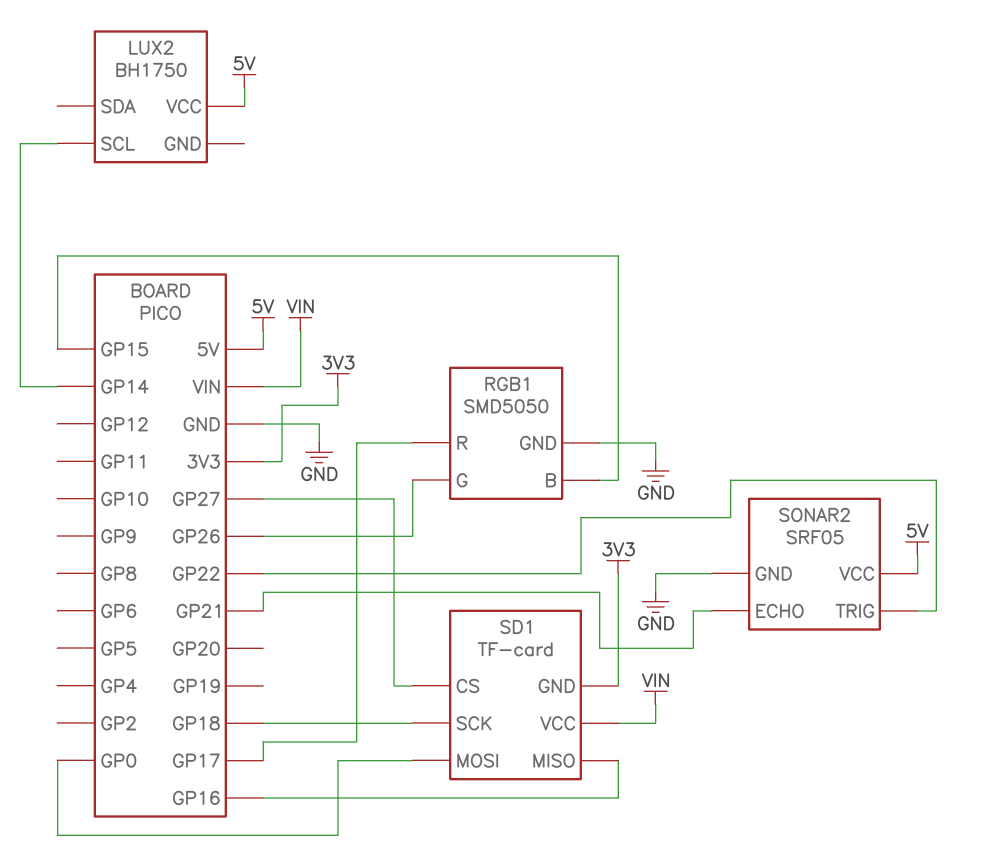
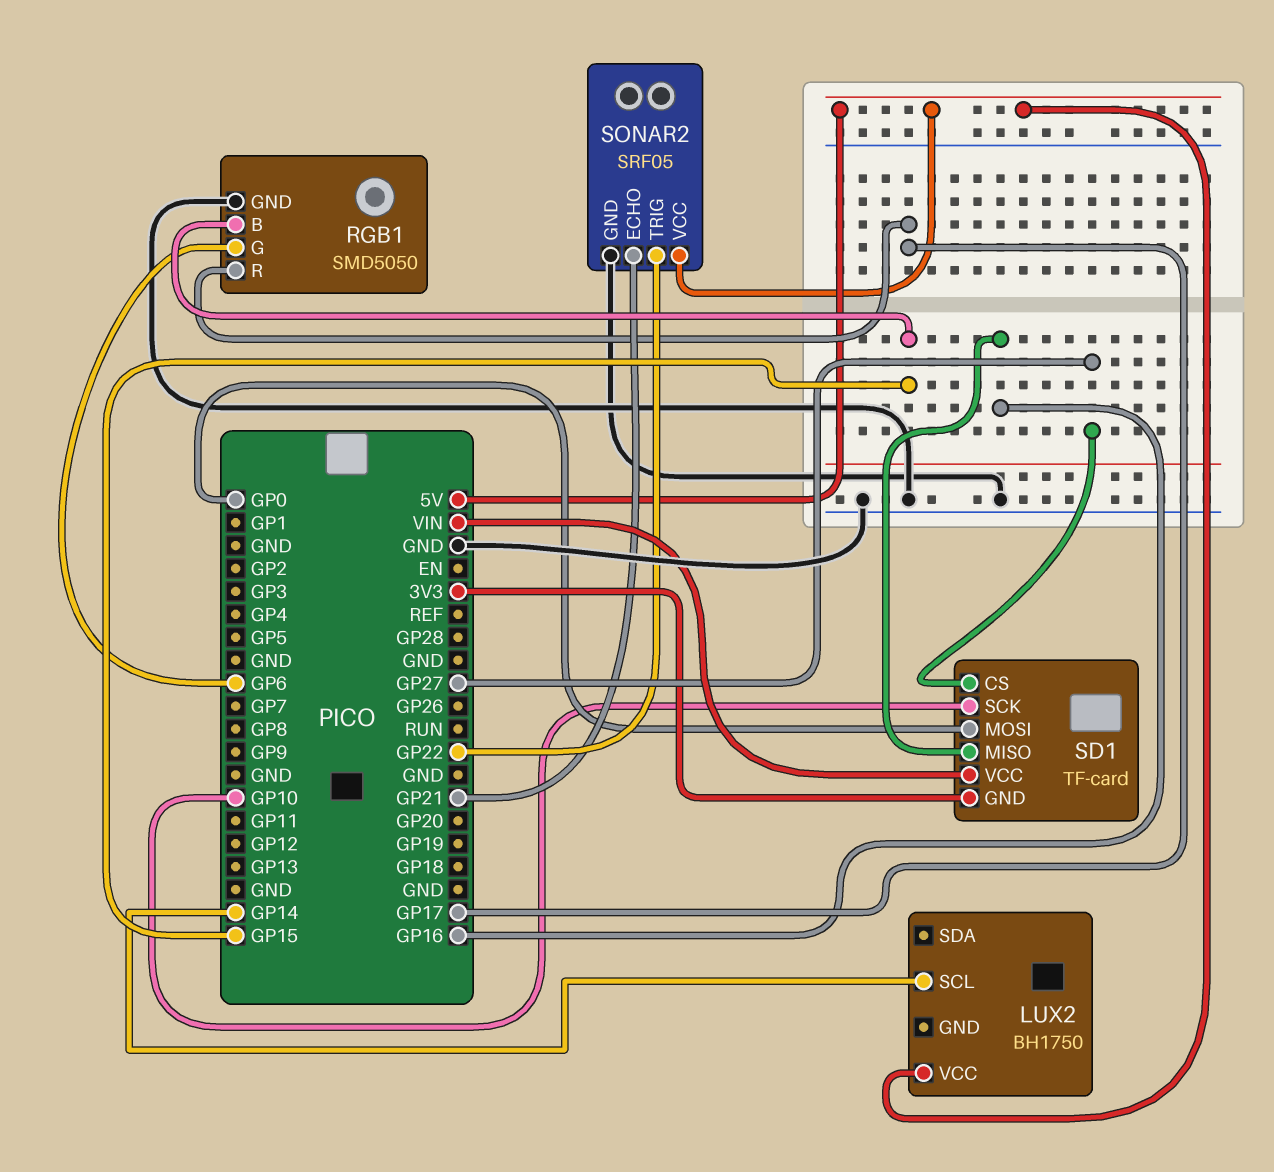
RGB1 pin G: GP26 -> GP6
SD1 pin SCK: GP18 -> GP10

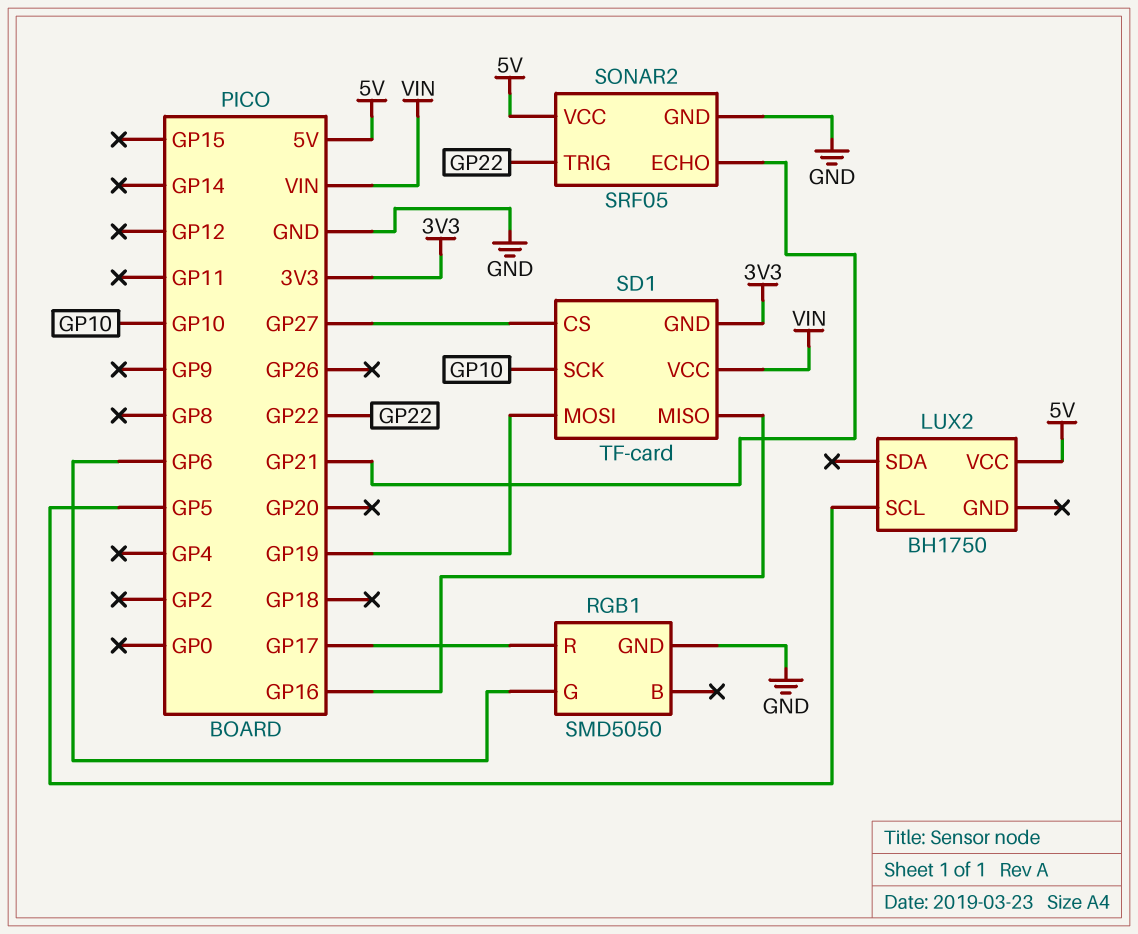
LUX2 pin SCL: GP14 -> GP5
RGB1 pin B: GP15 -> none
SD1 pin MOSI: GP0 -> GP19

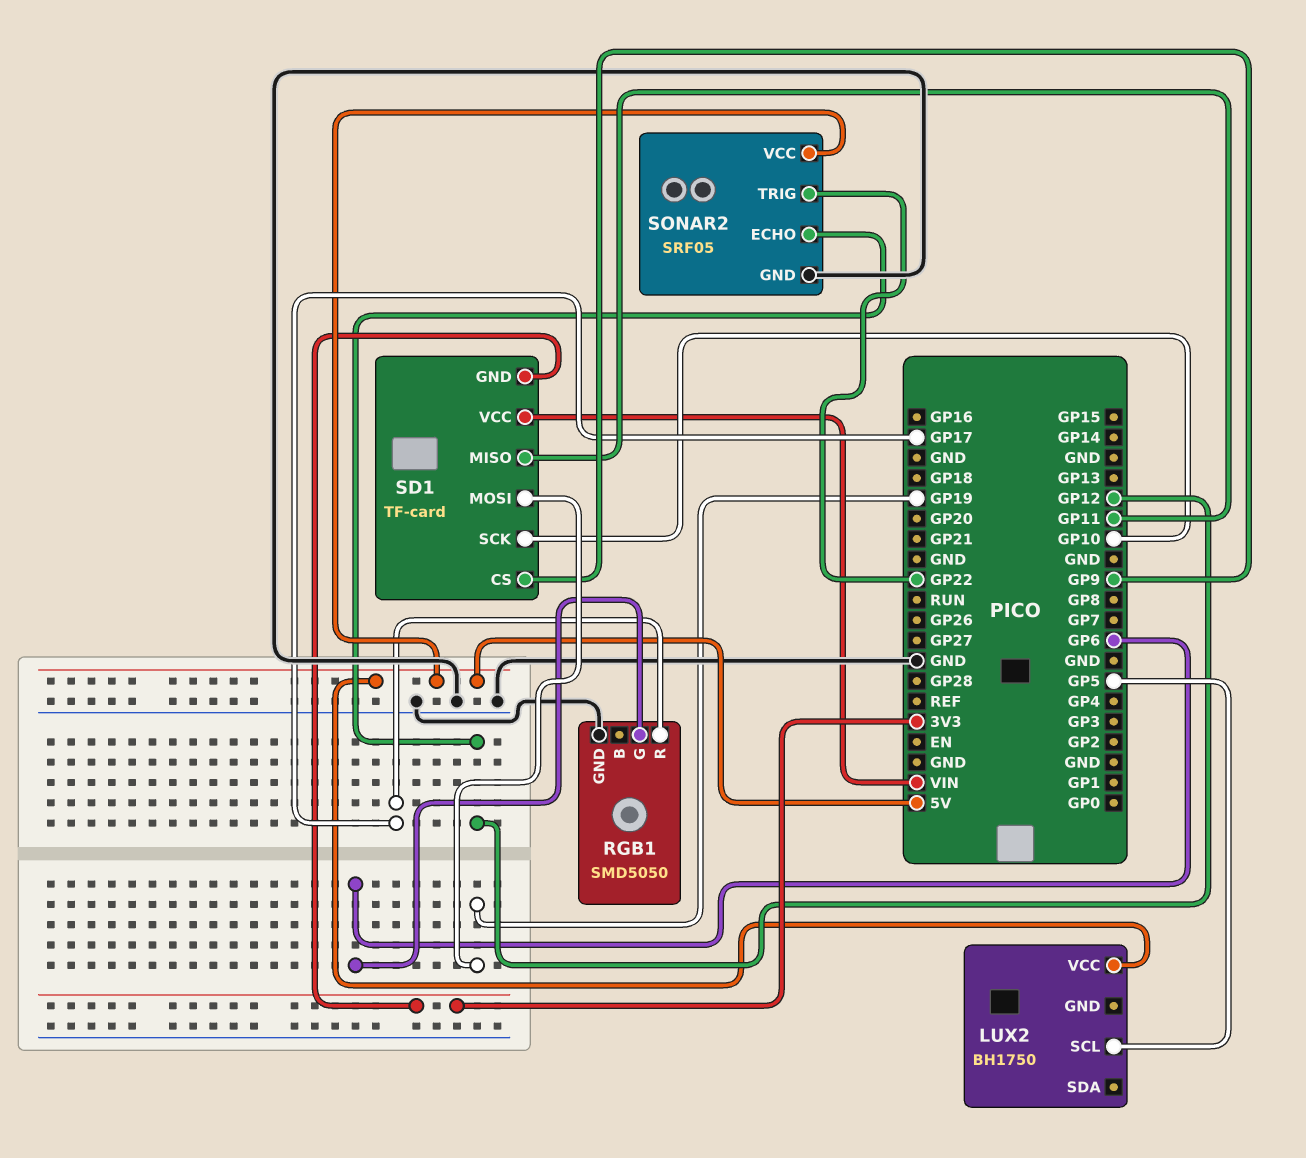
SD1 pin CS: GP27 -> GP9
SD1 pin MISO: GP16 -> GP11
SONAR2 pin ECHO: GP21 -> GP12

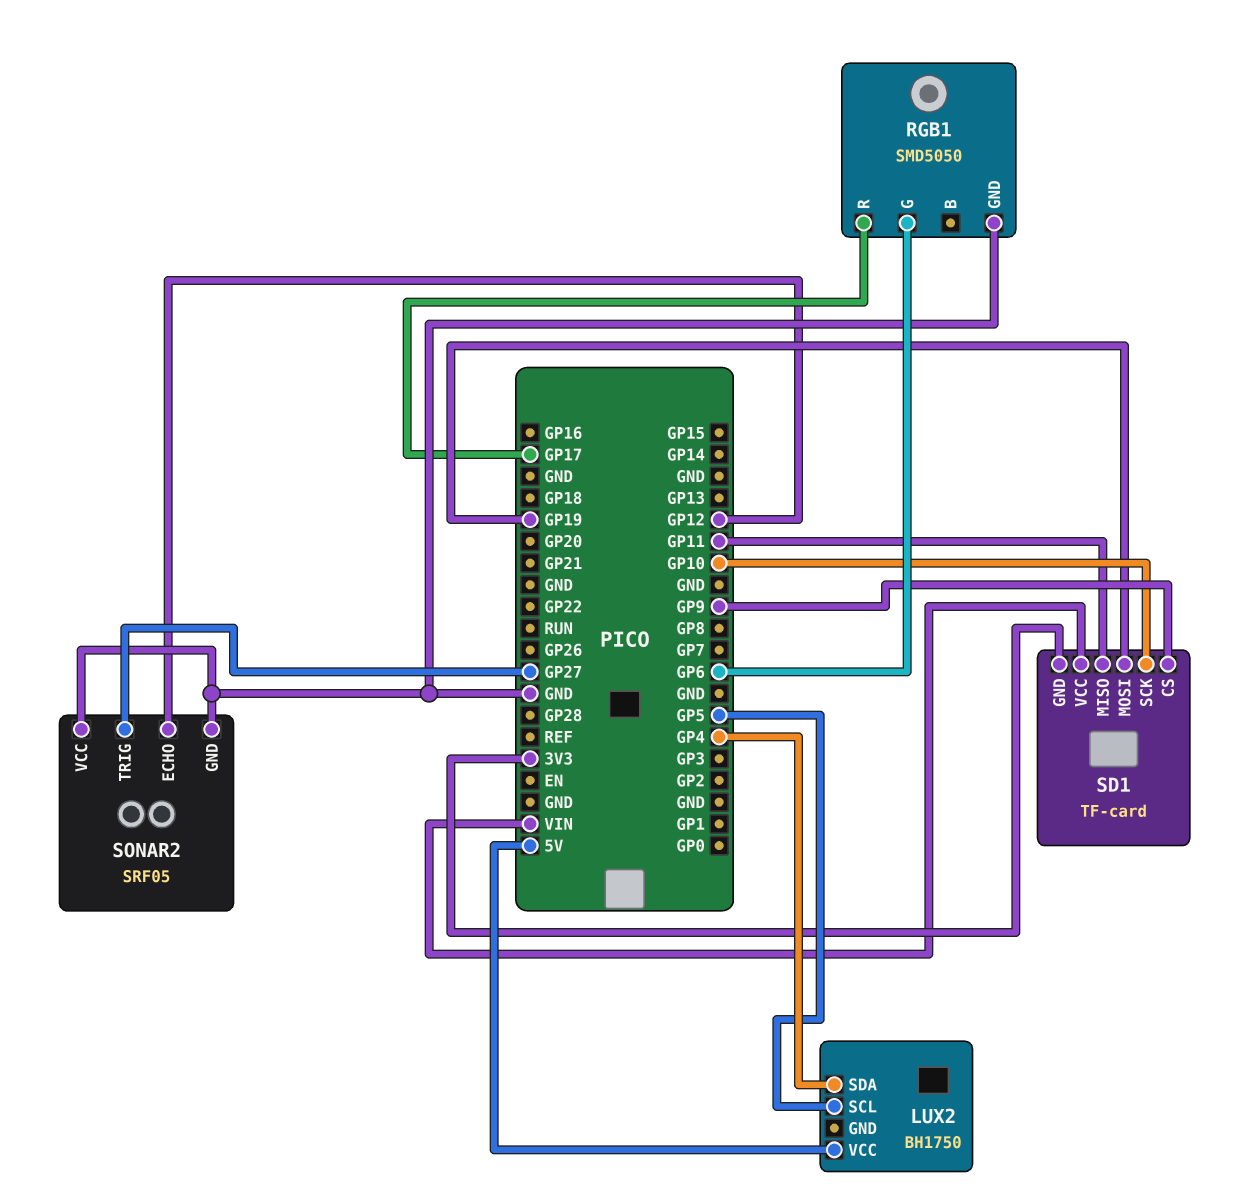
LUX2 pin SDA: none -> GP4
SONAR2 pin TRIG: GP22 -> GP27
SONAR2 pin VCC: 5V -> GND

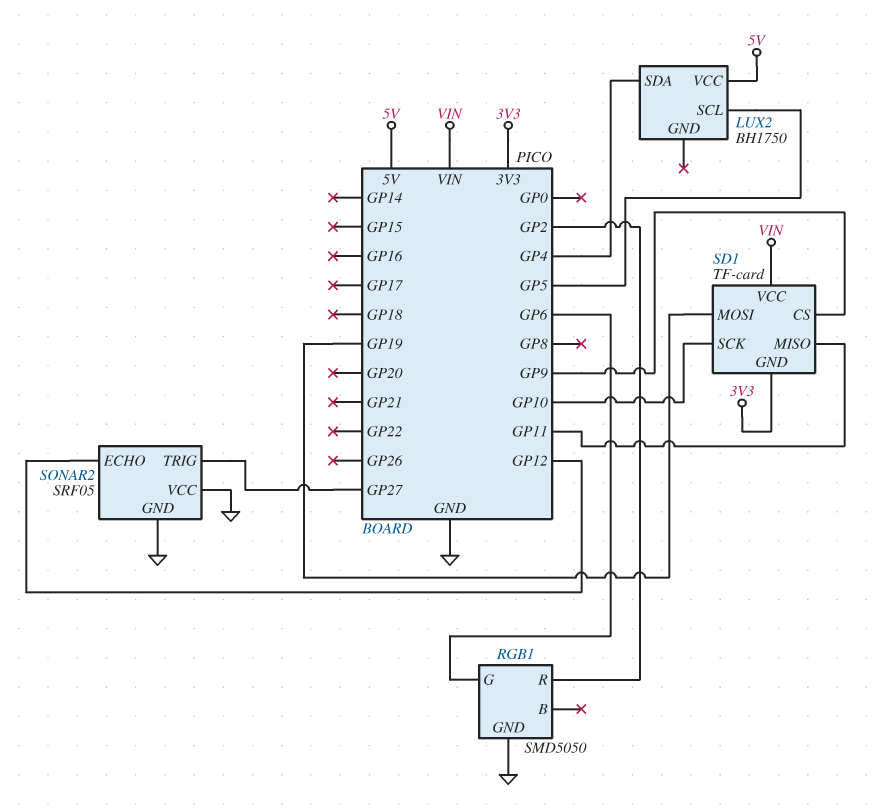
RGB1 pin R: GP17 -> GP2

